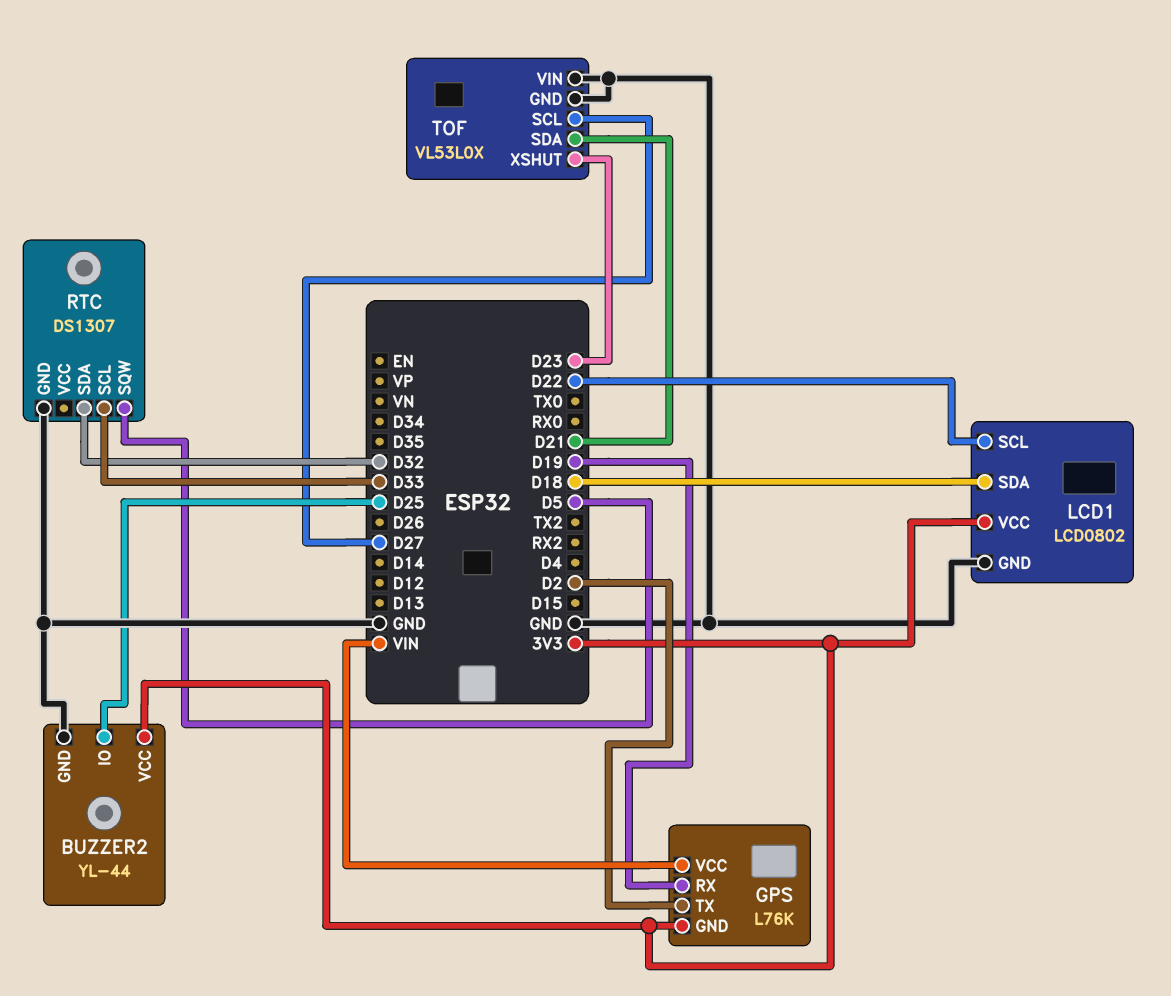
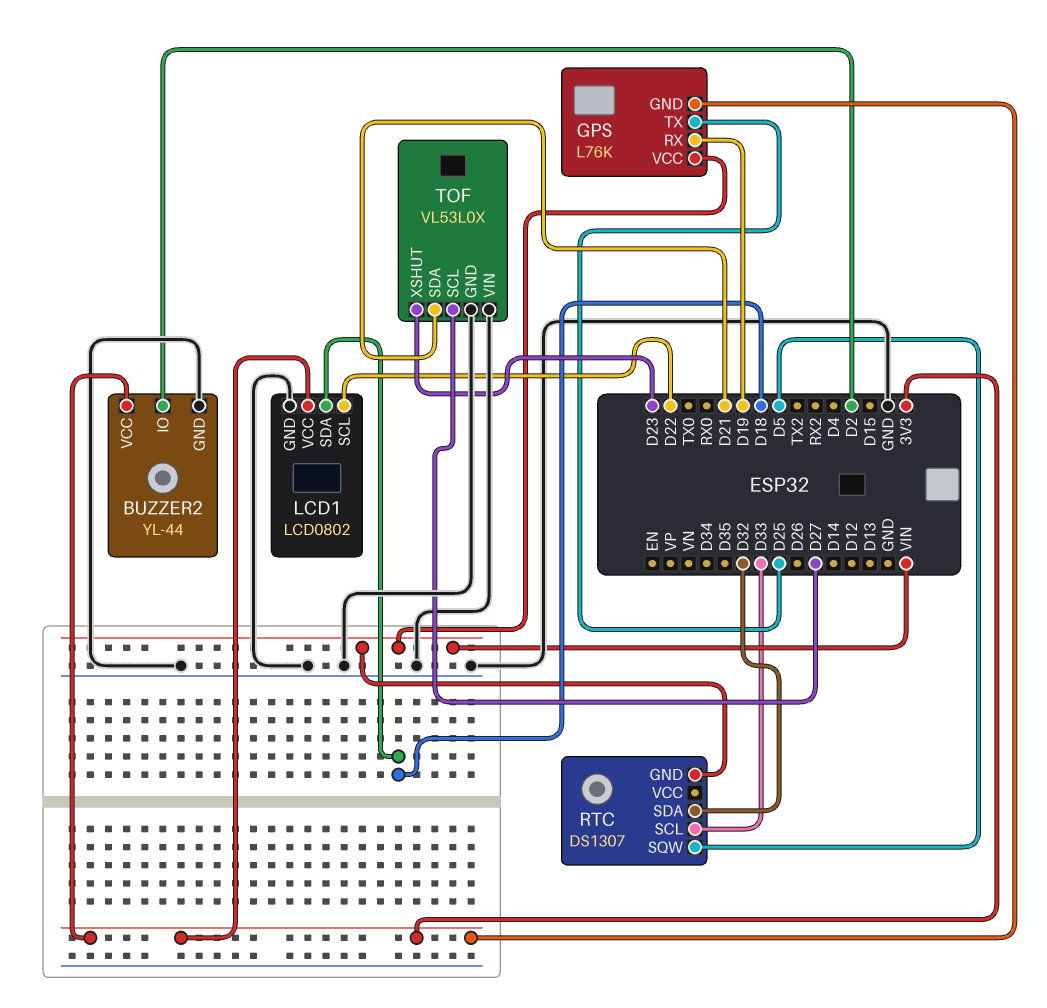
BUZZER2 pin IO: D25 -> D2
GPS pin TX: D2 -> D25
RTC pin GND: GND -> VIN

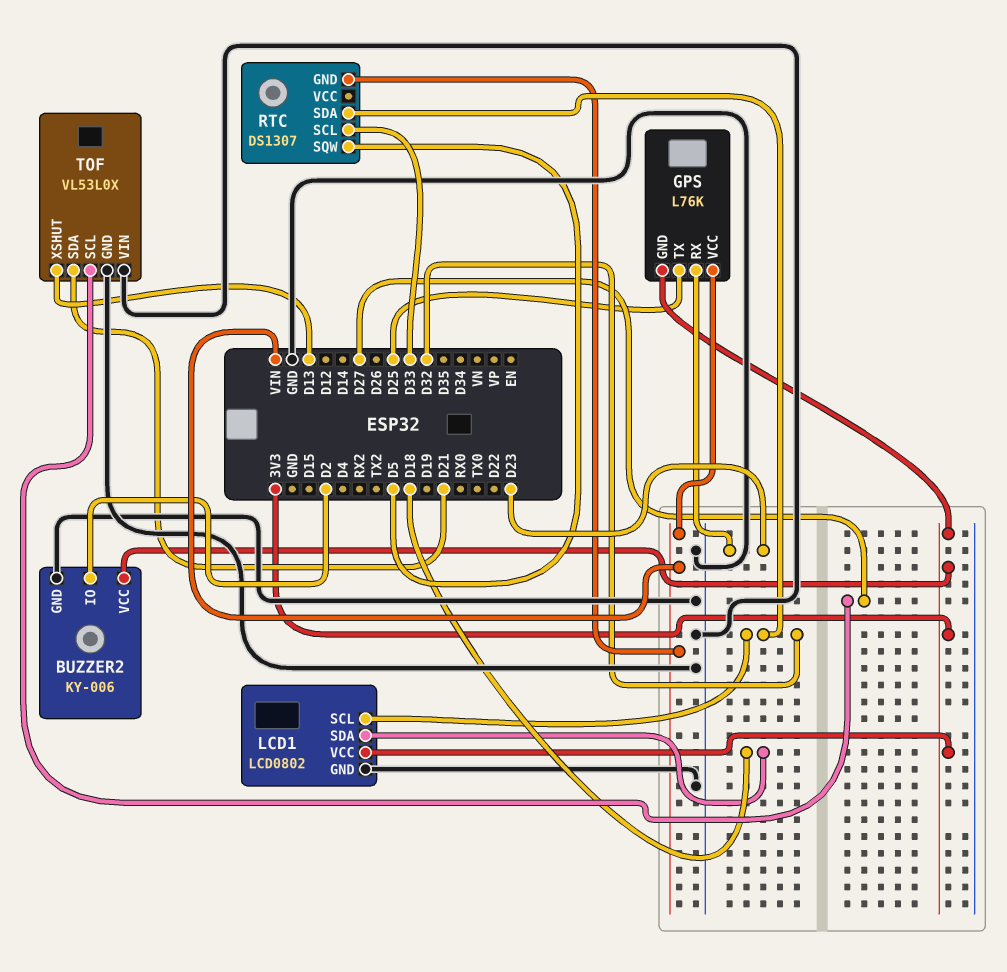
BUZZER2: YL-44 -> KY-006
GPS pin RX: D19 -> D23
LCD1 pin SCL: D22 -> D32
TOF pin XSHUT: D23 -> D13

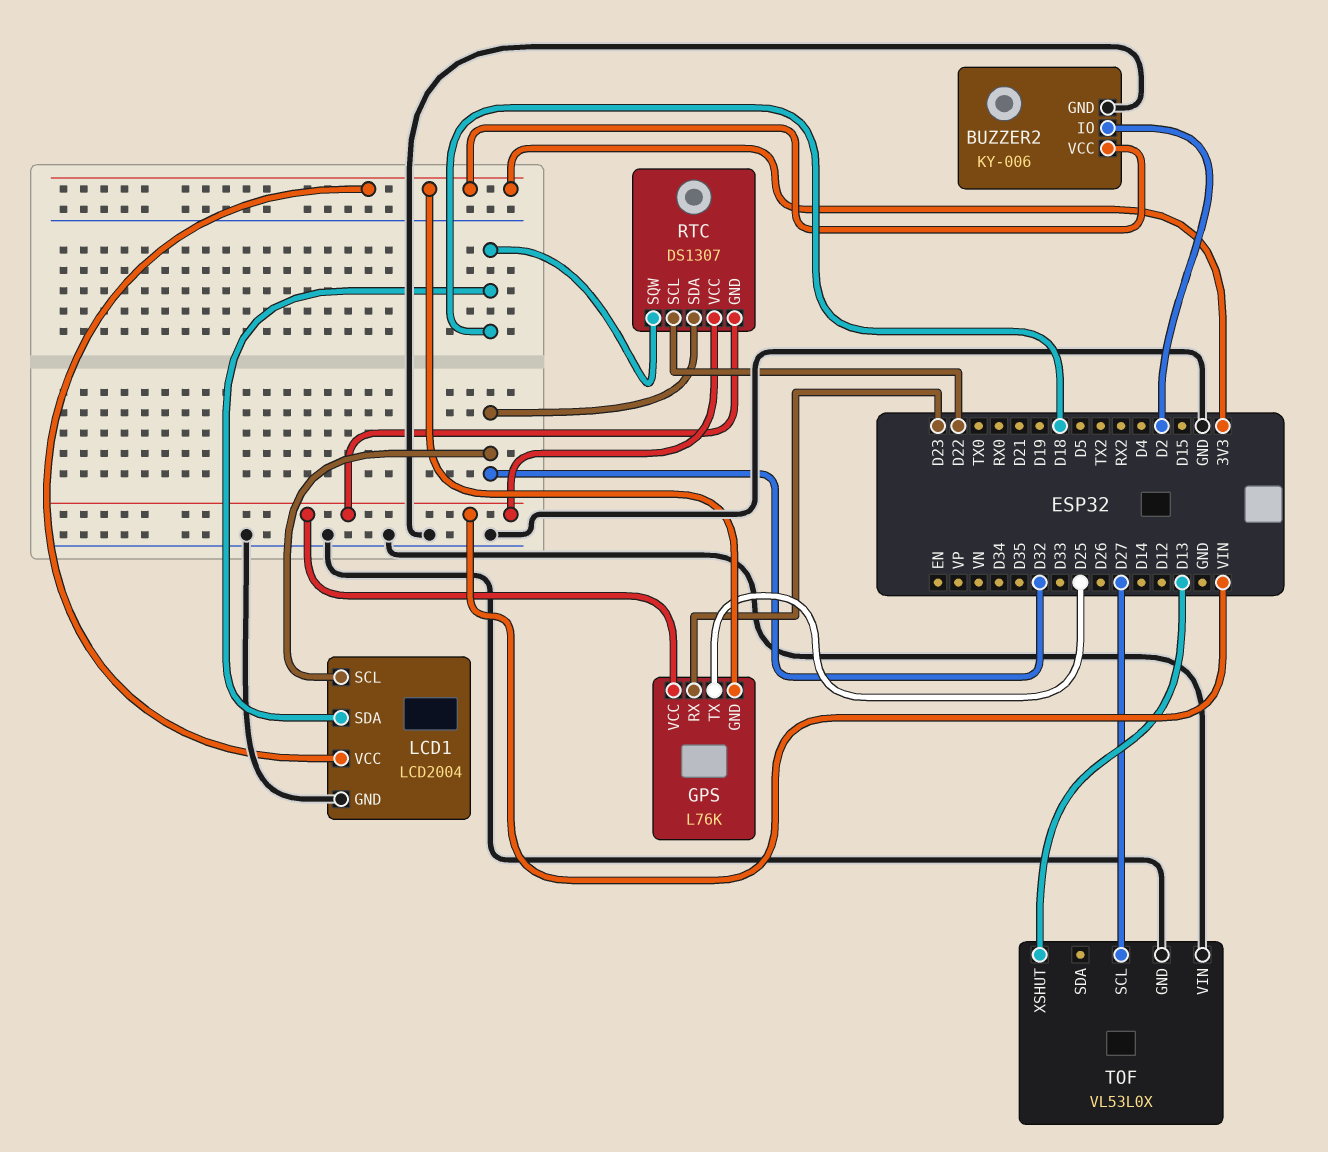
LCD1: LCD0802 -> LCD2004
RTC pin SCL: D33 -> D22
RTC pin SQW: D5 -> D18
RTC pin VCC: none -> VIN
TOF pin SDA: D21 -> none

